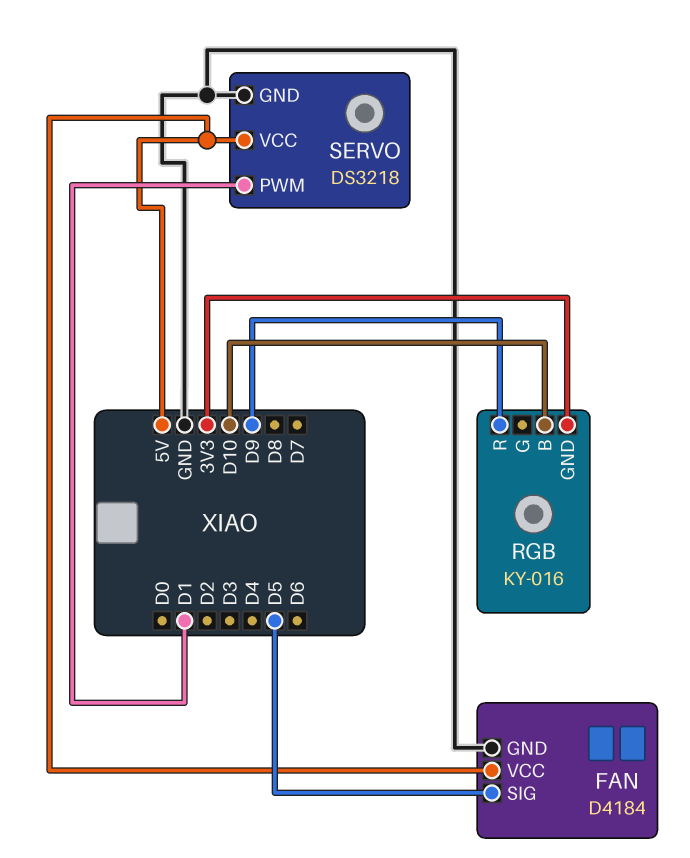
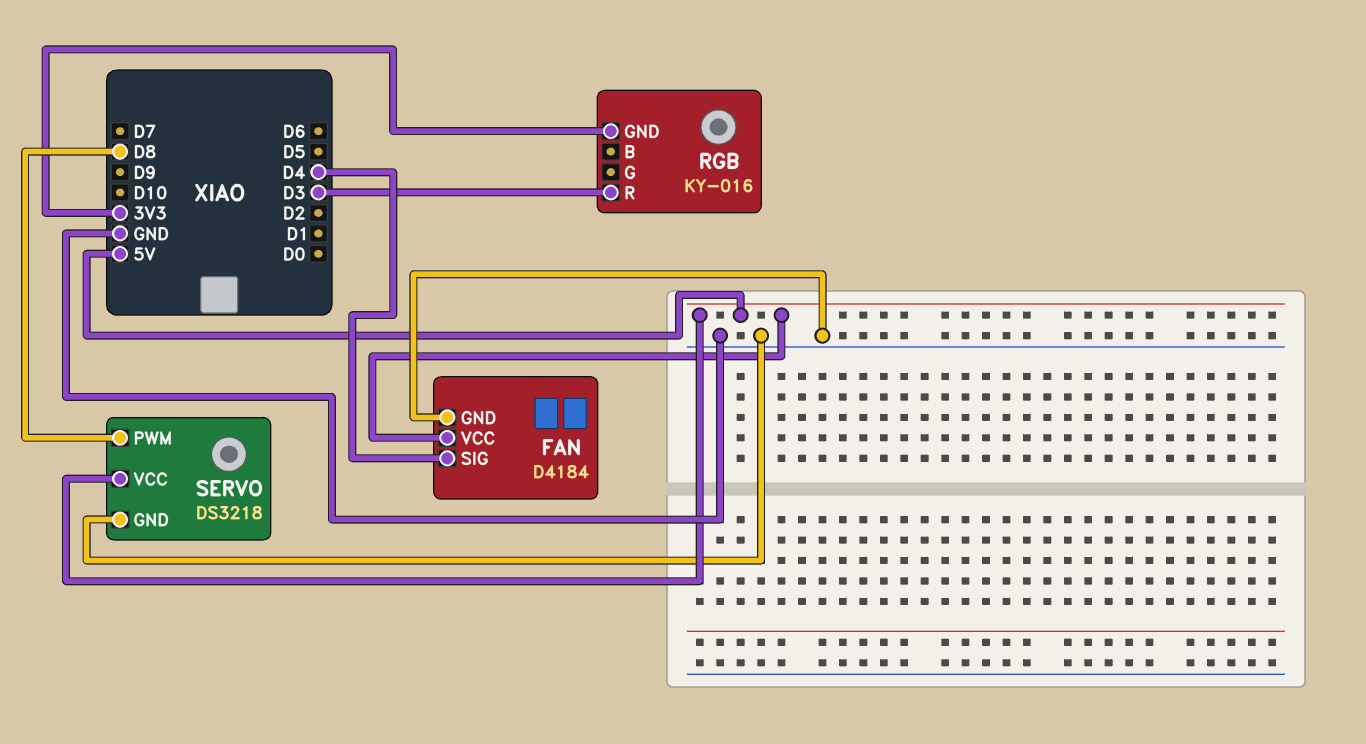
FAN pin SIG: D5 -> D4
RGB pin B: D10 -> none
RGB pin R: D9 -> D3
SERVO pin PWM: D1 -> D8

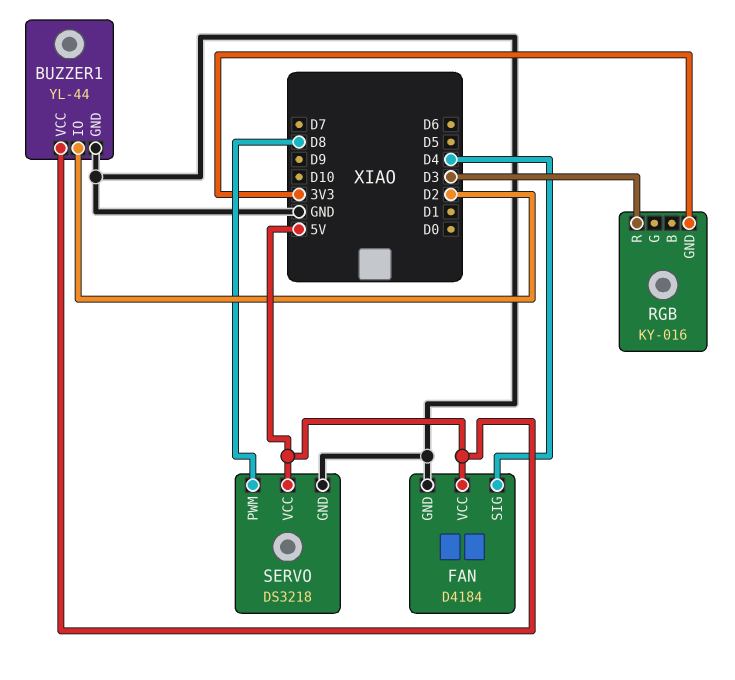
BUZZER1: none -> YL-44
BUZZER1 pin GND: none -> GND
BUZZER1 pin IO: none -> D2
BUZZER1 pin VCC: none -> 5V

